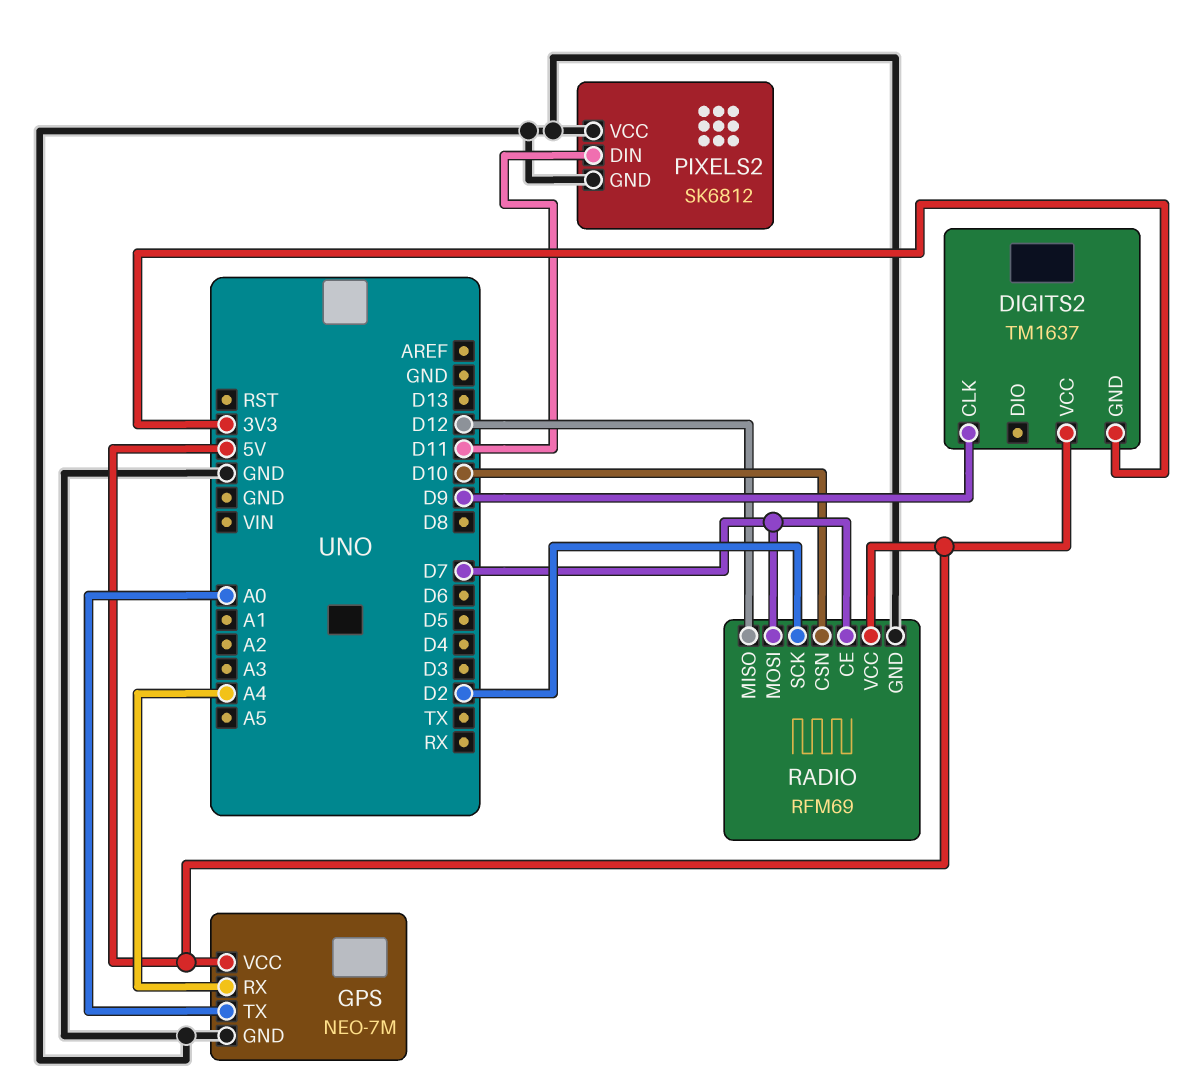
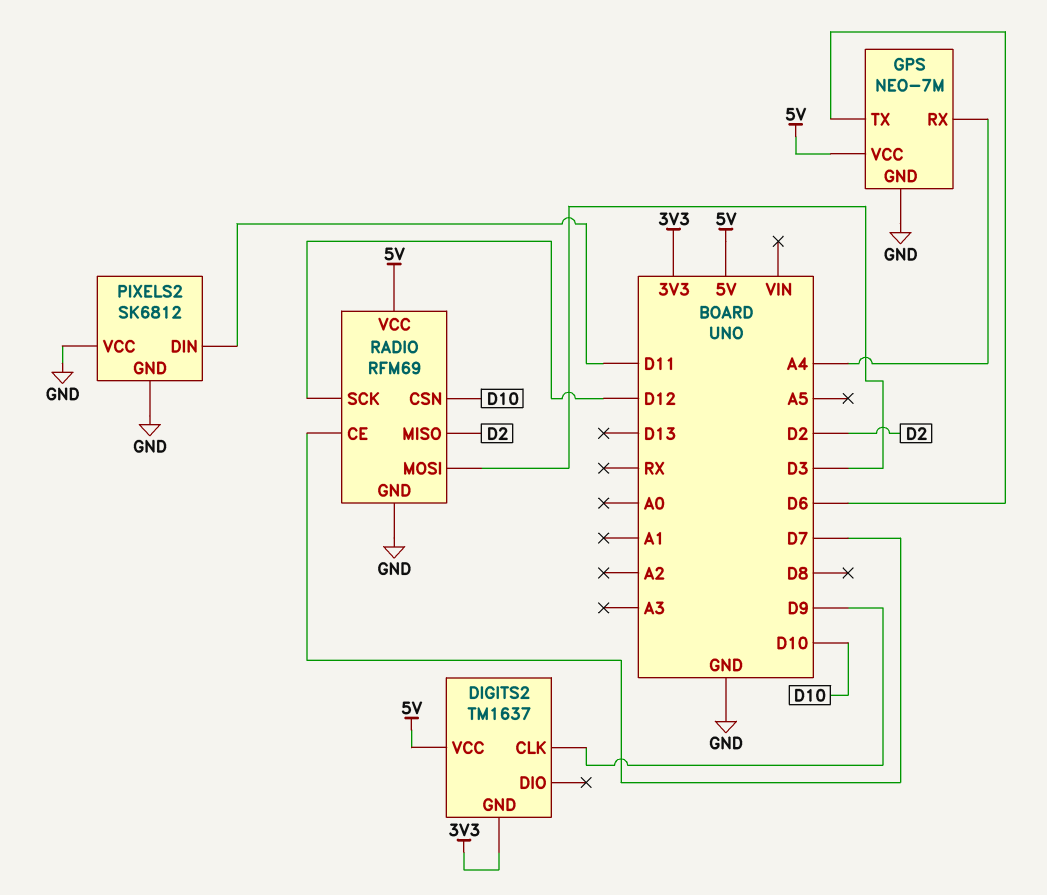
GPS pin TX: A0 -> D6
RADIO pin MISO: D12 -> D2
RADIO pin MOSI: D7 -> D3
RADIO pin SCK: D2 -> D12

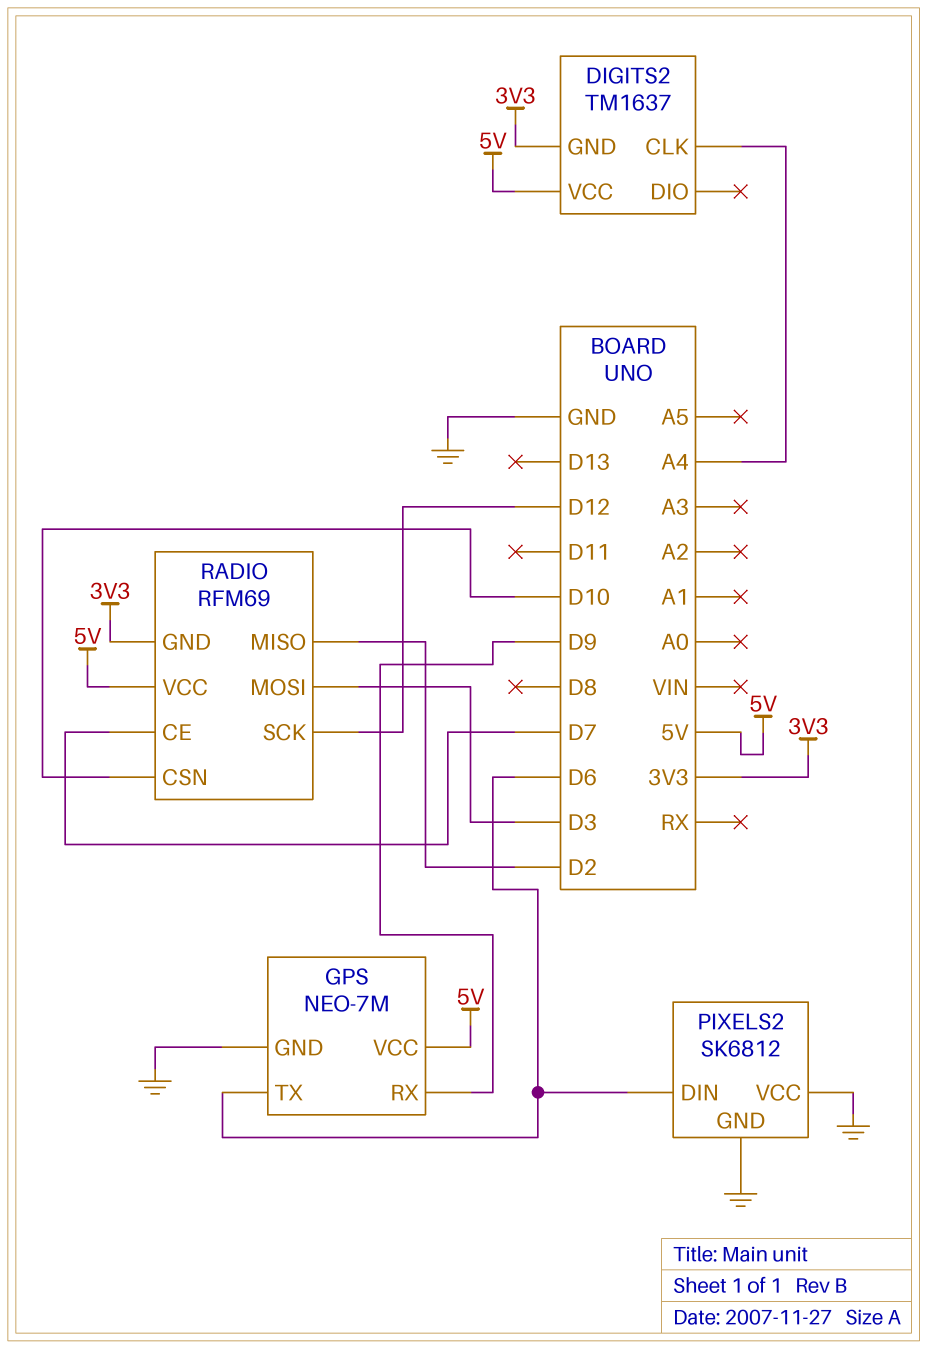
DIGITS2 pin CLK: D9 -> A4
GPS pin RX: A4 -> D9
PIXELS2 pin DIN: D11 -> D6
RADIO pin GND: GND -> 3V3

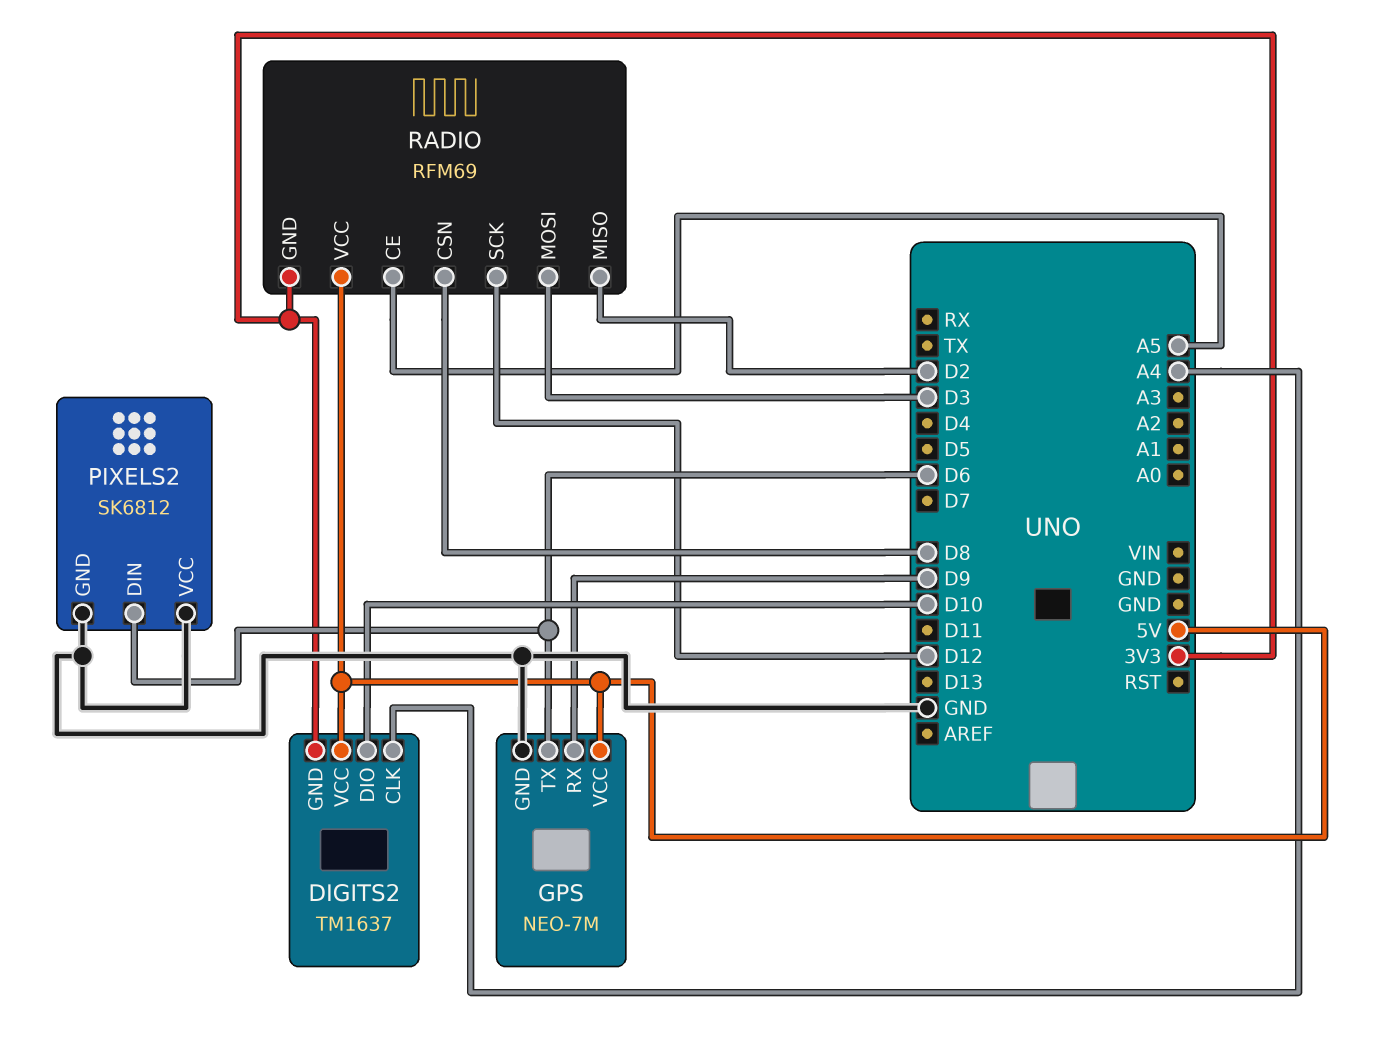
DIGITS2 pin DIO: none -> D10
RADIO pin CE: D7 -> A5
RADIO pin CSN: D10 -> D8

